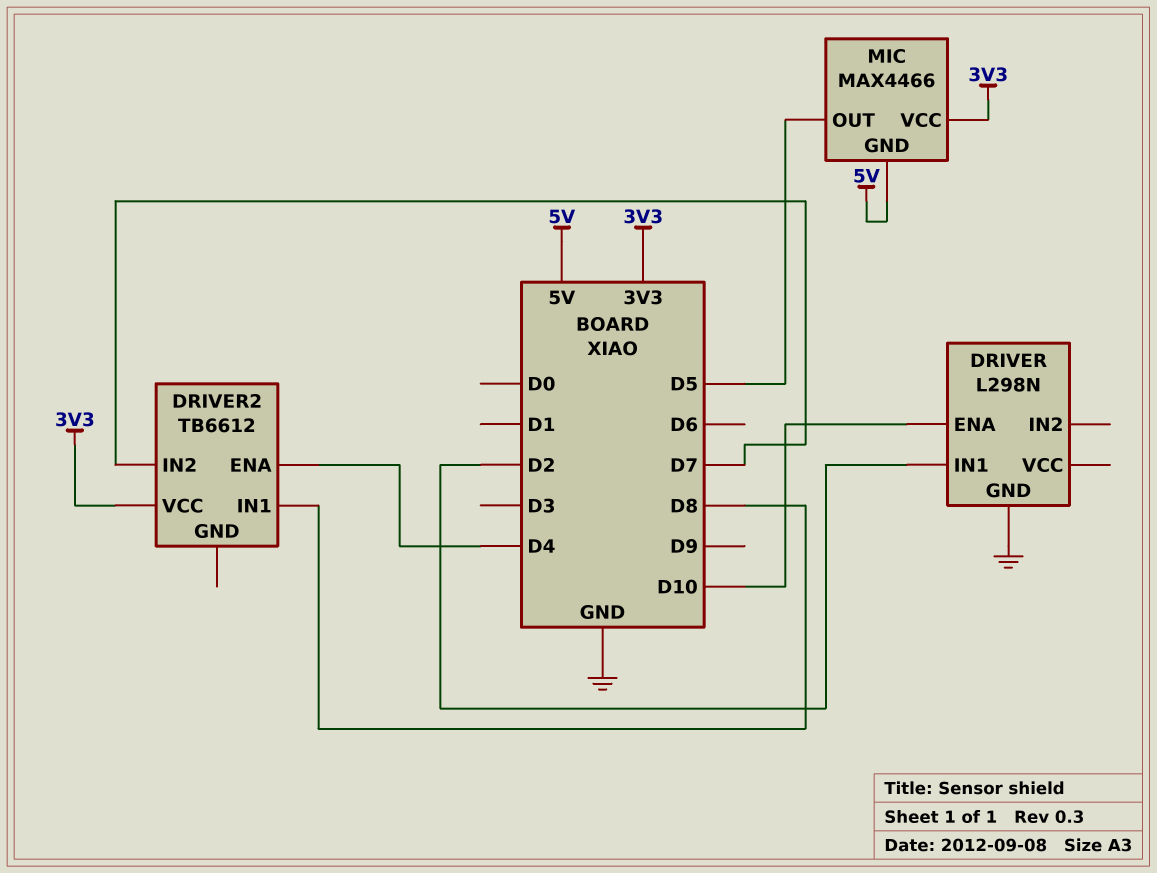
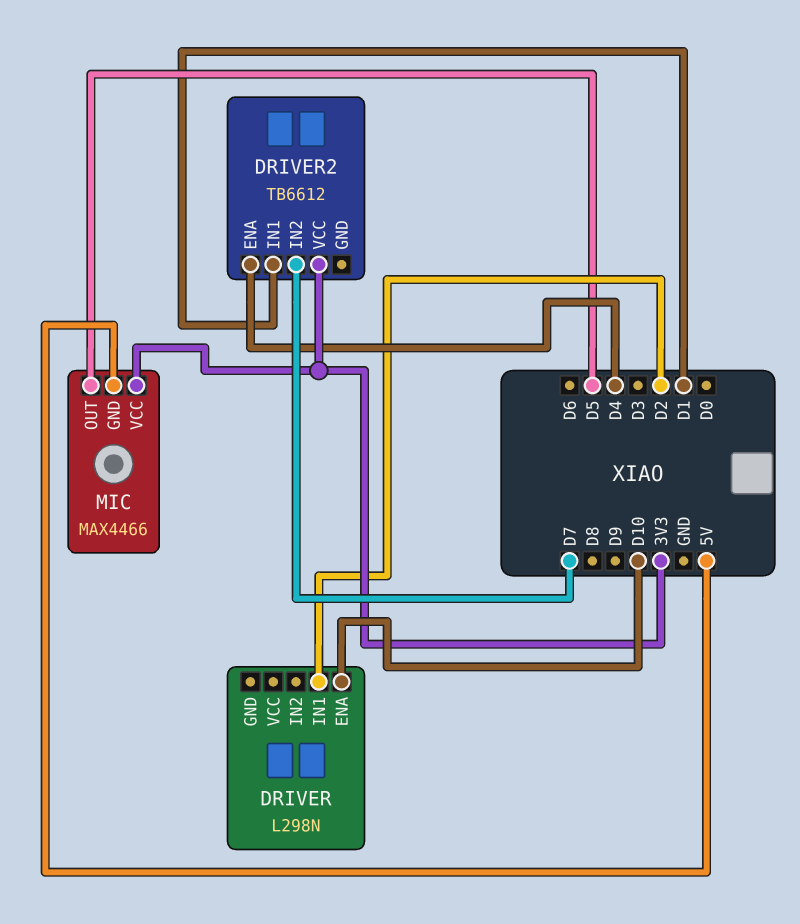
DRIVER pin GND: GND -> none
DRIVER2 pin IN1: D8 -> D1

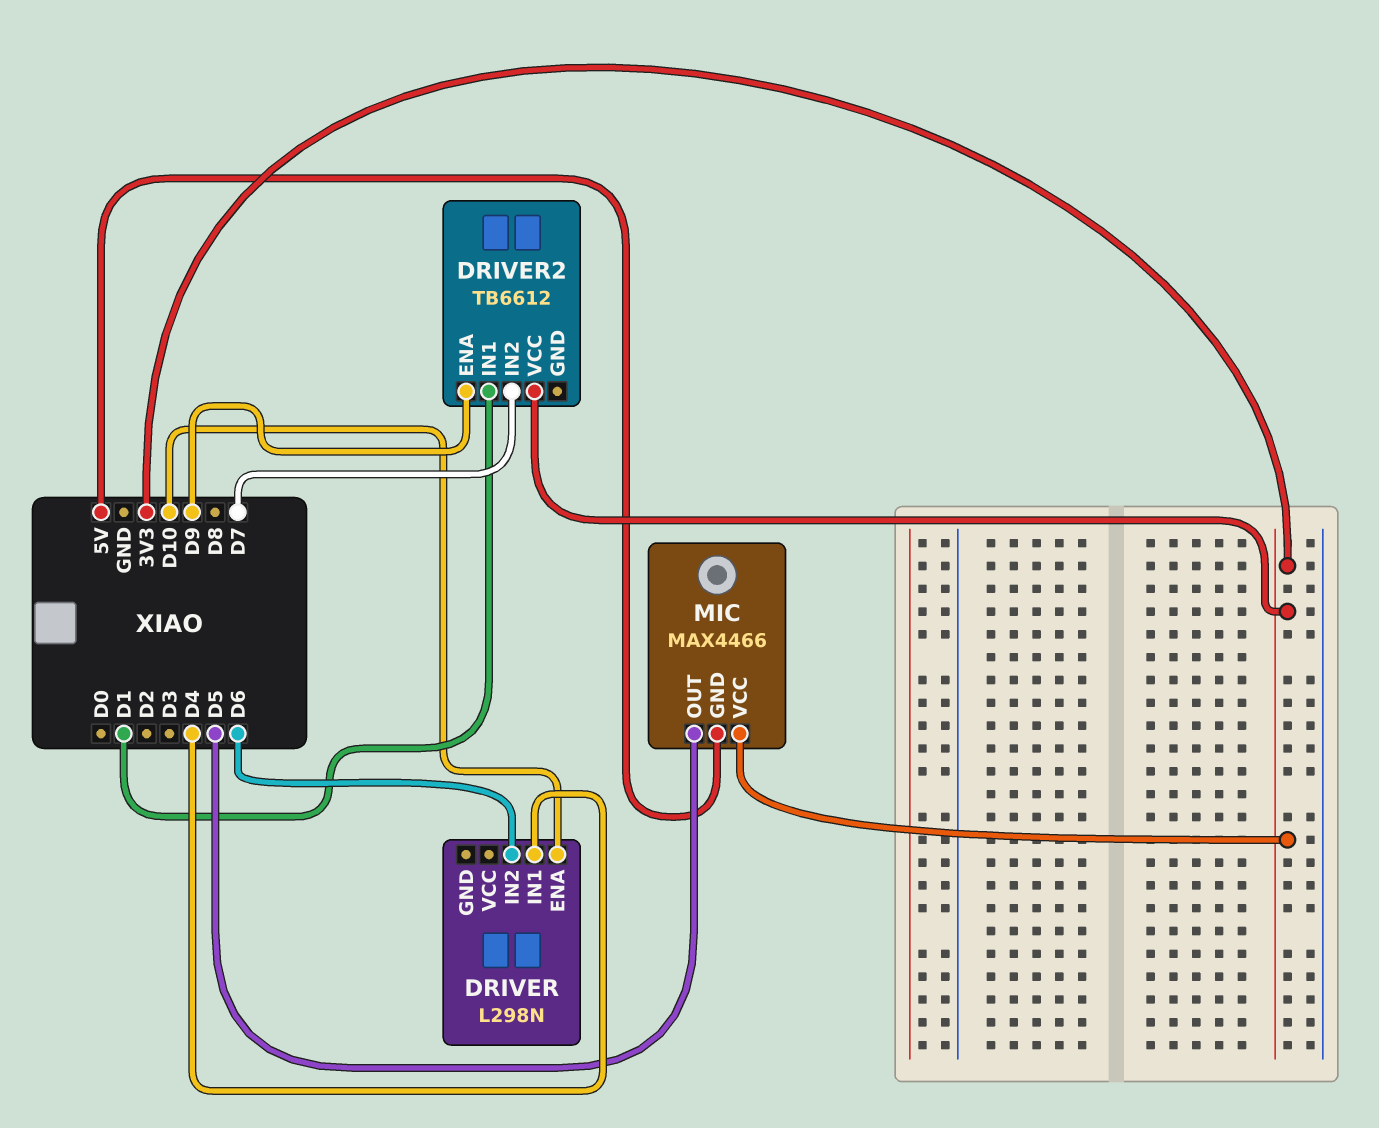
DRIVER pin IN1: D2 -> D4
DRIVER pin IN2: none -> D6
DRIVER2 pin ENA: D4 -> D9

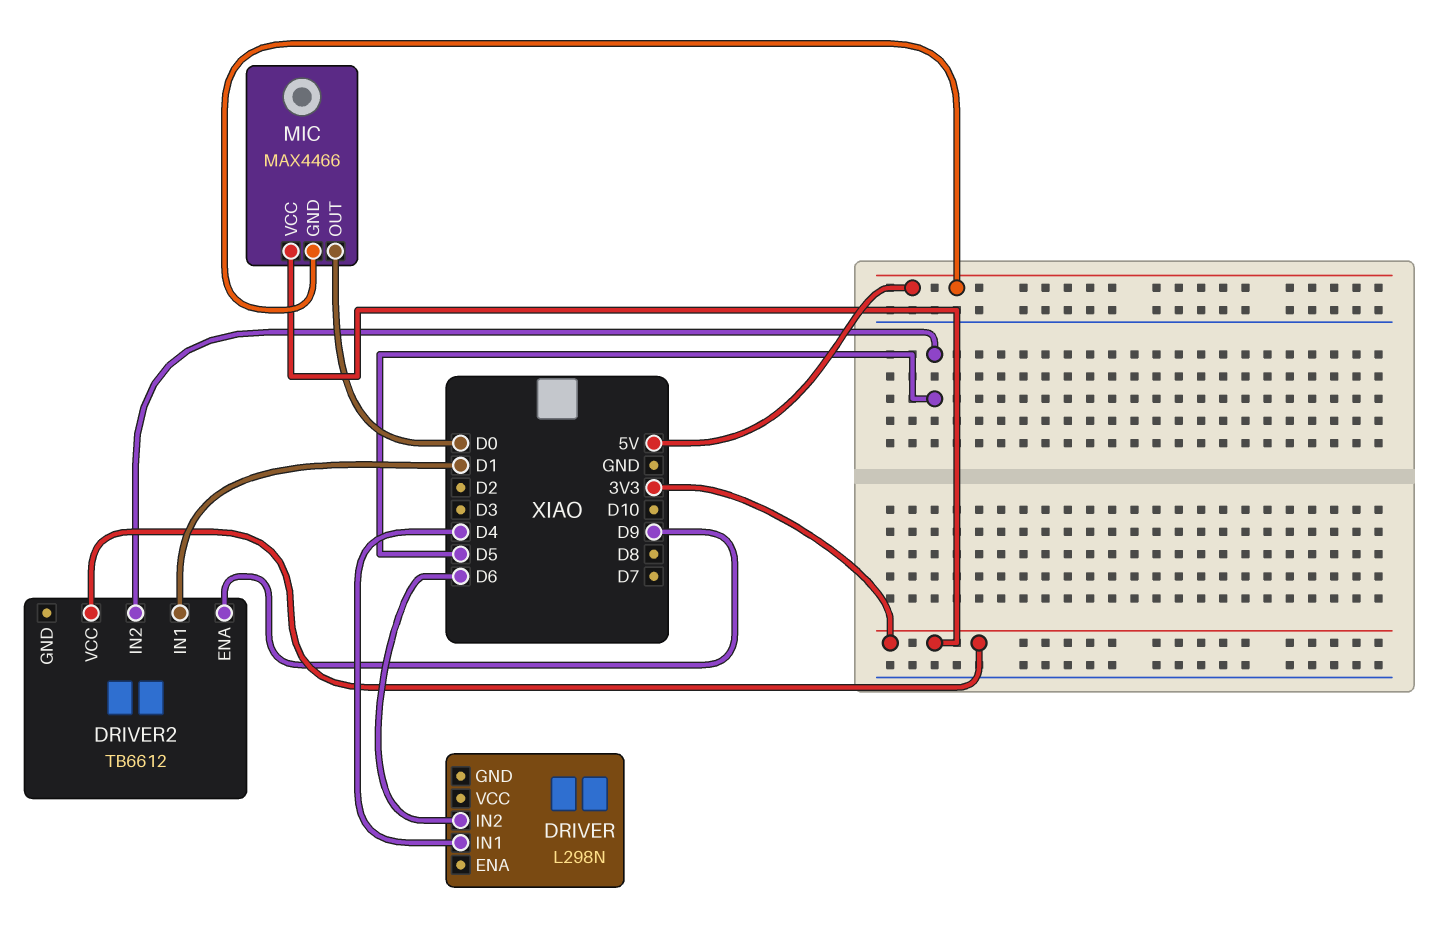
DRIVER pin ENA: D10 -> none
DRIVER2 pin IN2: D7 -> D5
MIC pin OUT: D5 -> D0

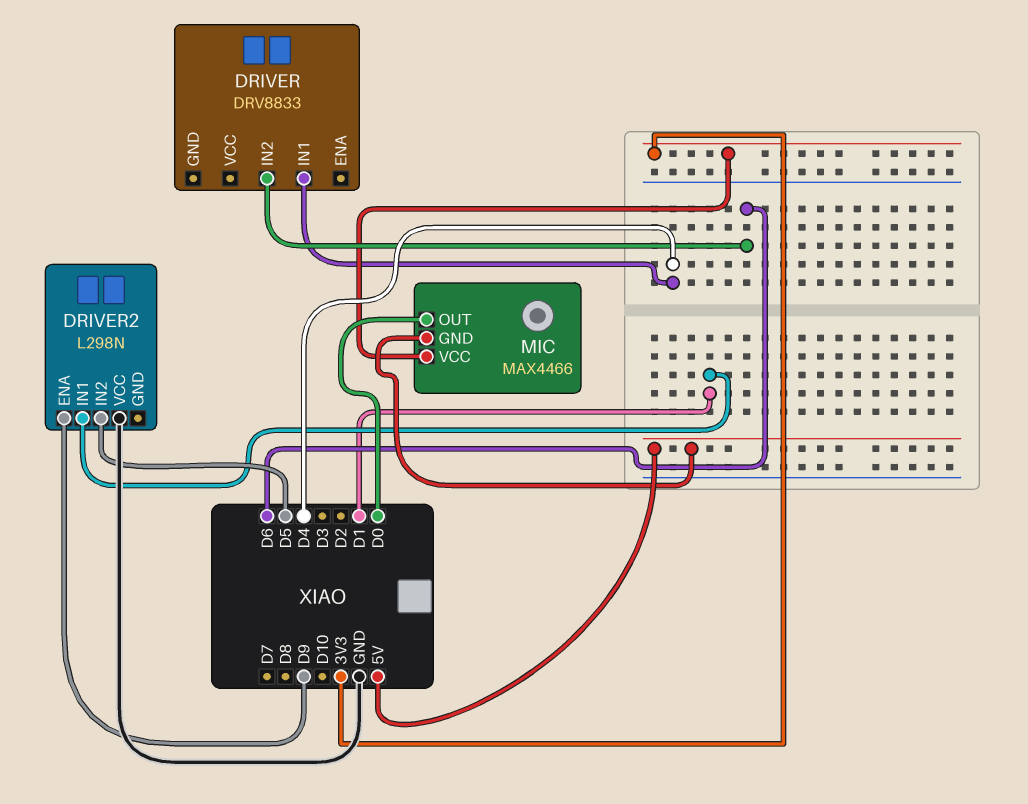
DRIVER: L298N -> DRV8833
DRIVER2: TB6612 -> L298N
DRIVER2 pin VCC: 3V3 -> GND

